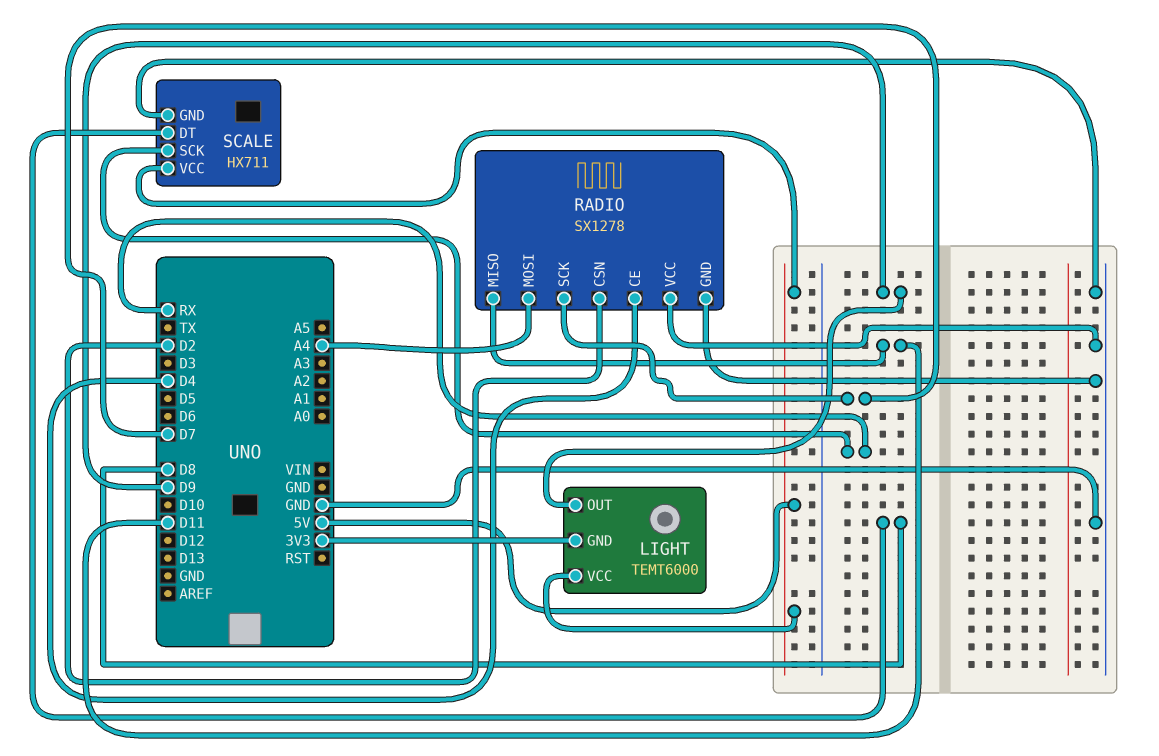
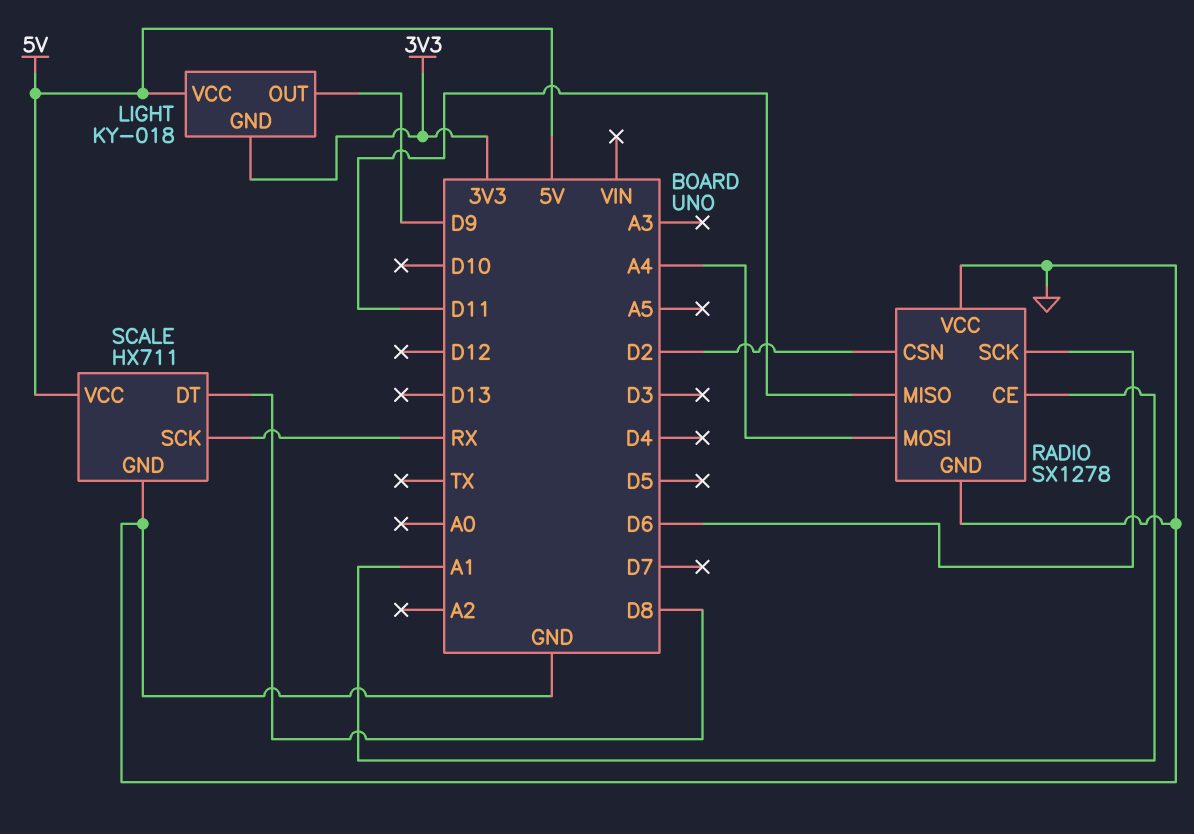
LIGHT: TEMT6000 -> KY-018
RADIO pin CE: D4 -> A1
RADIO pin SCK: D7 -> D6

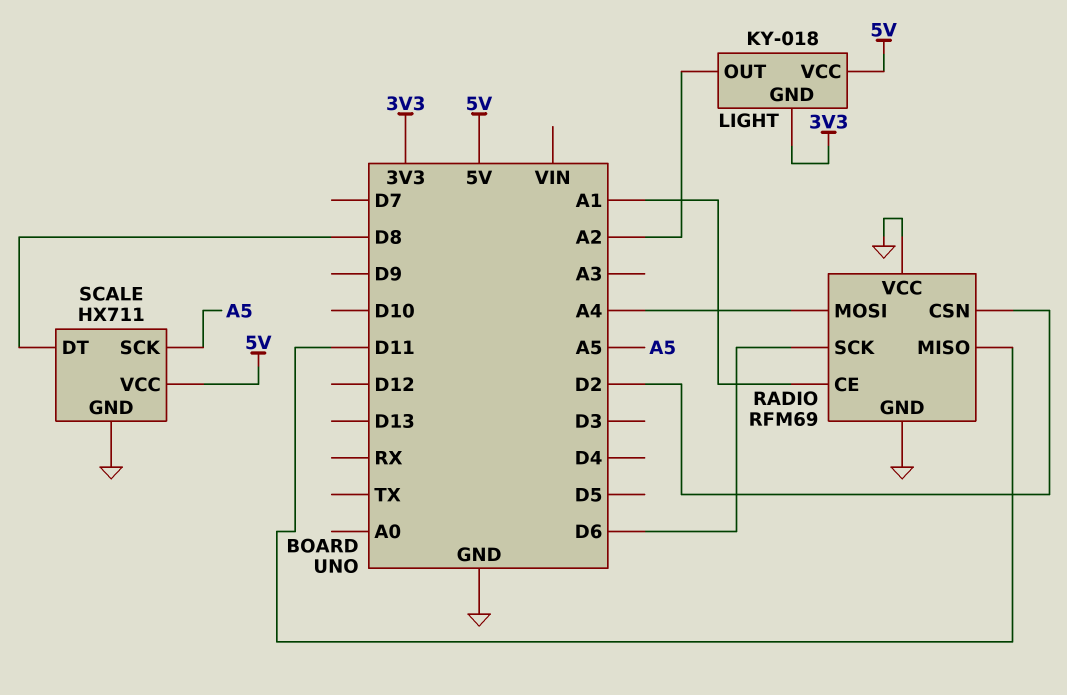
LIGHT pin OUT: D9 -> A2
RADIO: SX1278 -> RFM69
SCALE pin SCK: RX -> A5

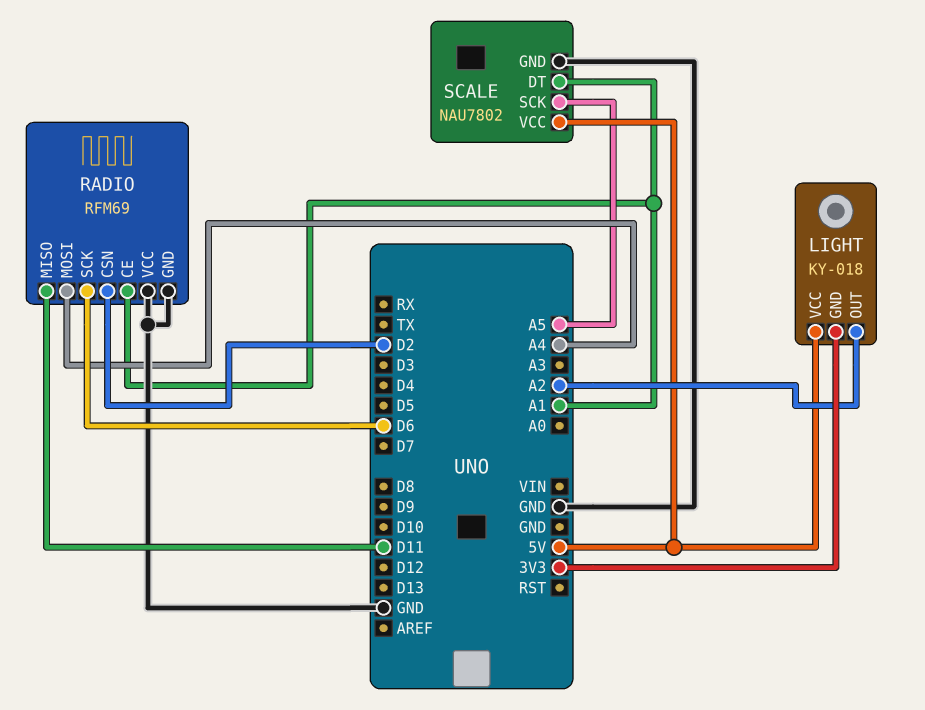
SCALE: HX711 -> NAU7802
SCALE pin DT: D8 -> A1

